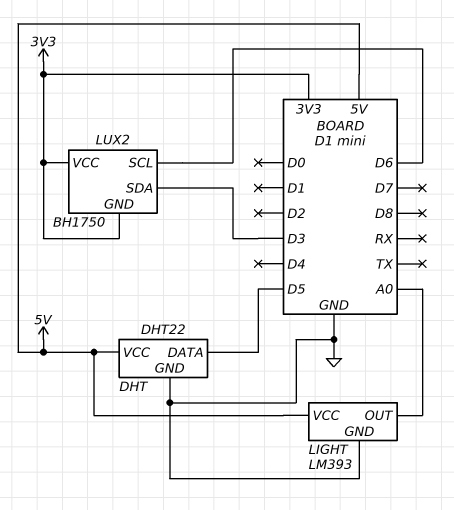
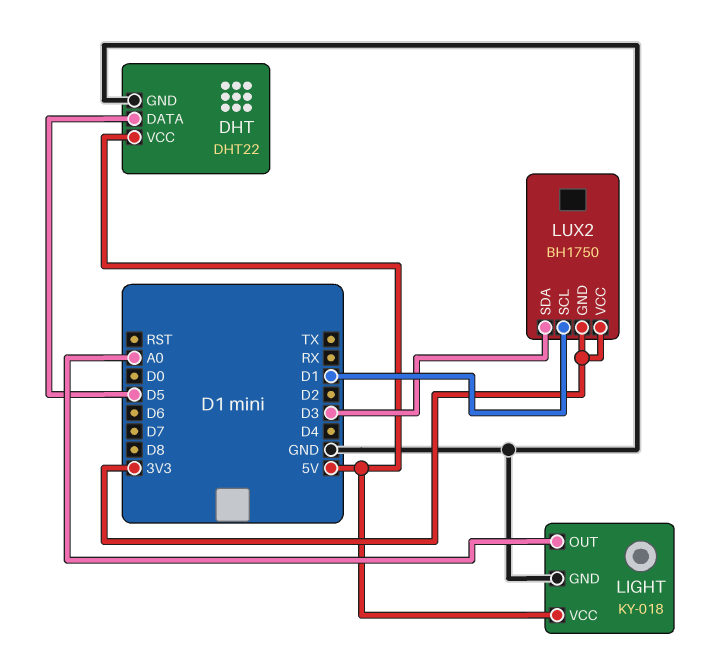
LIGHT: LM393 -> KY-018
LUX2 pin SCL: D6 -> D1

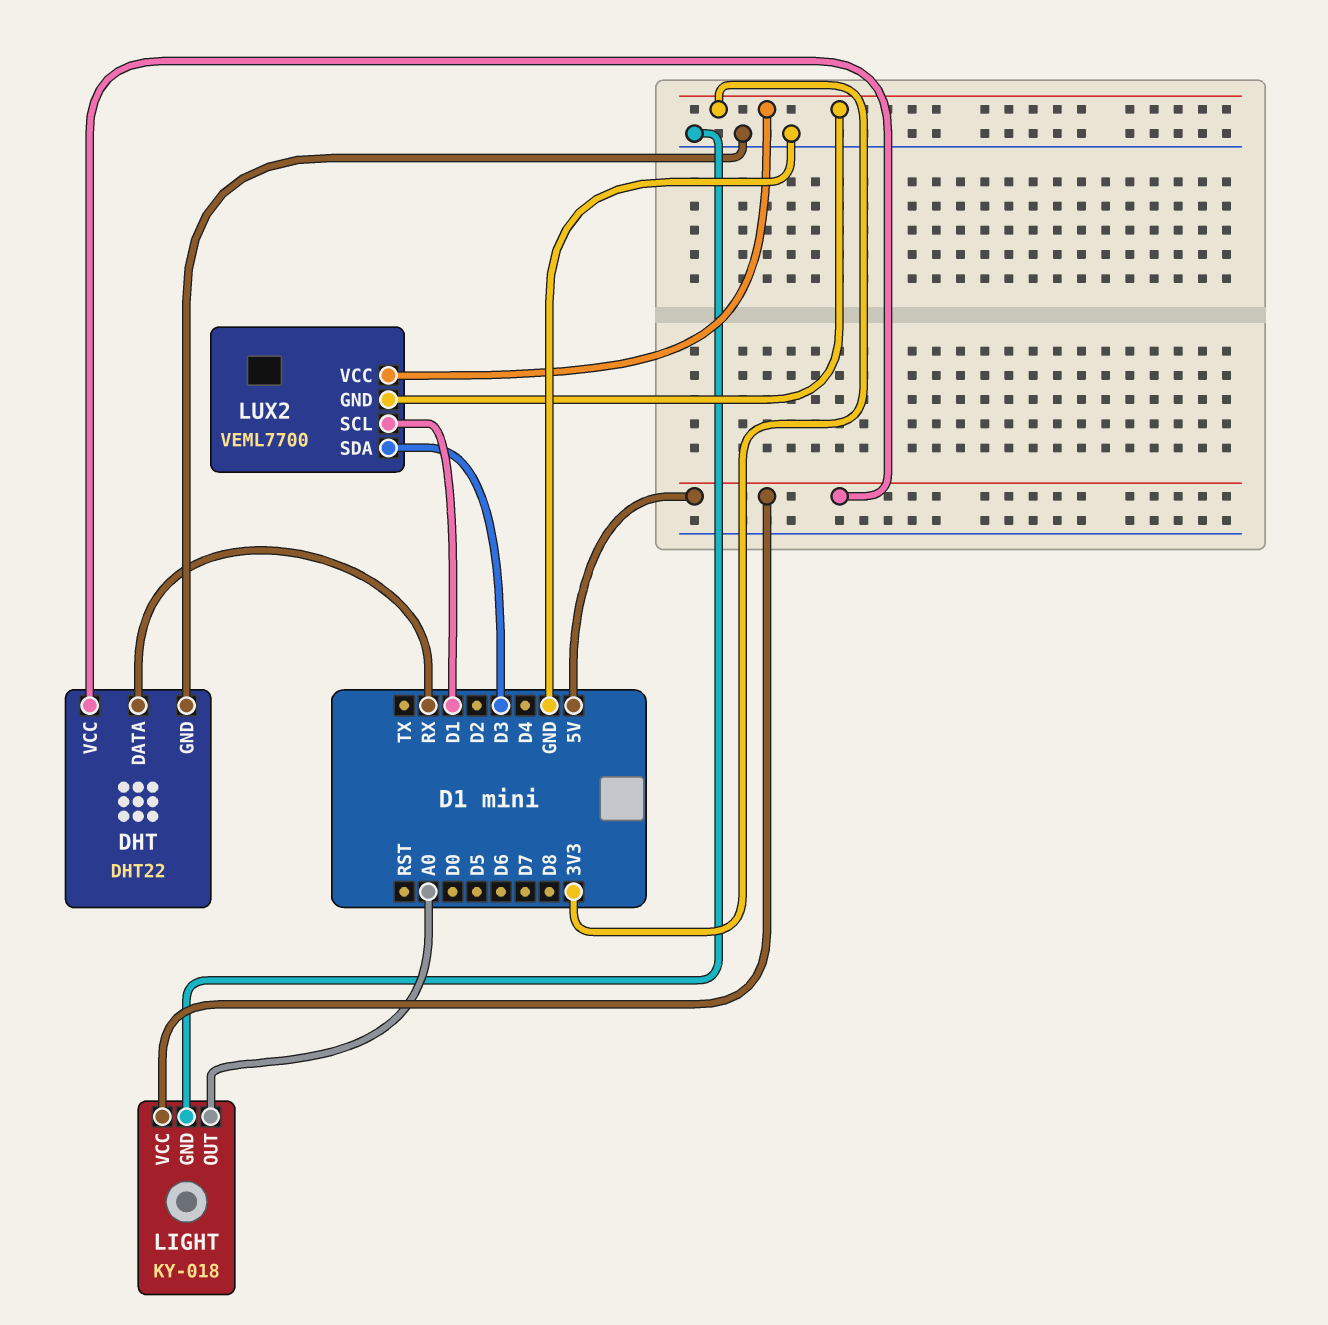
DHT pin DATA: D5 -> RX
LUX2: BH1750 -> VEML7700

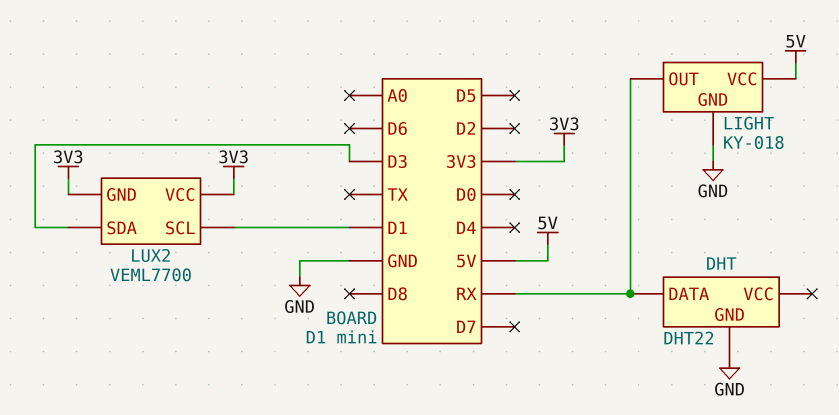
DHT pin VCC: 5V -> none
LIGHT pin OUT: A0 -> RX

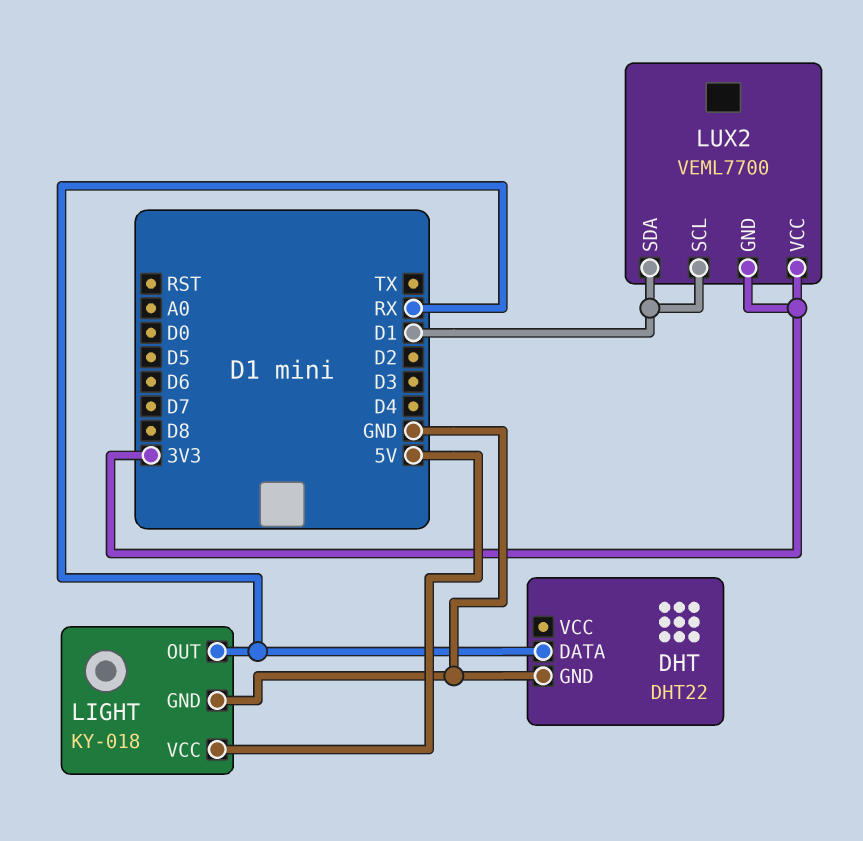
LUX2 pin SDA: D3 -> D1

